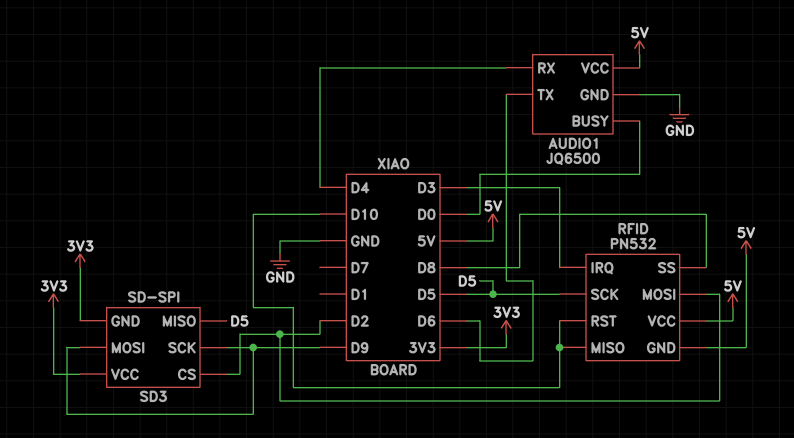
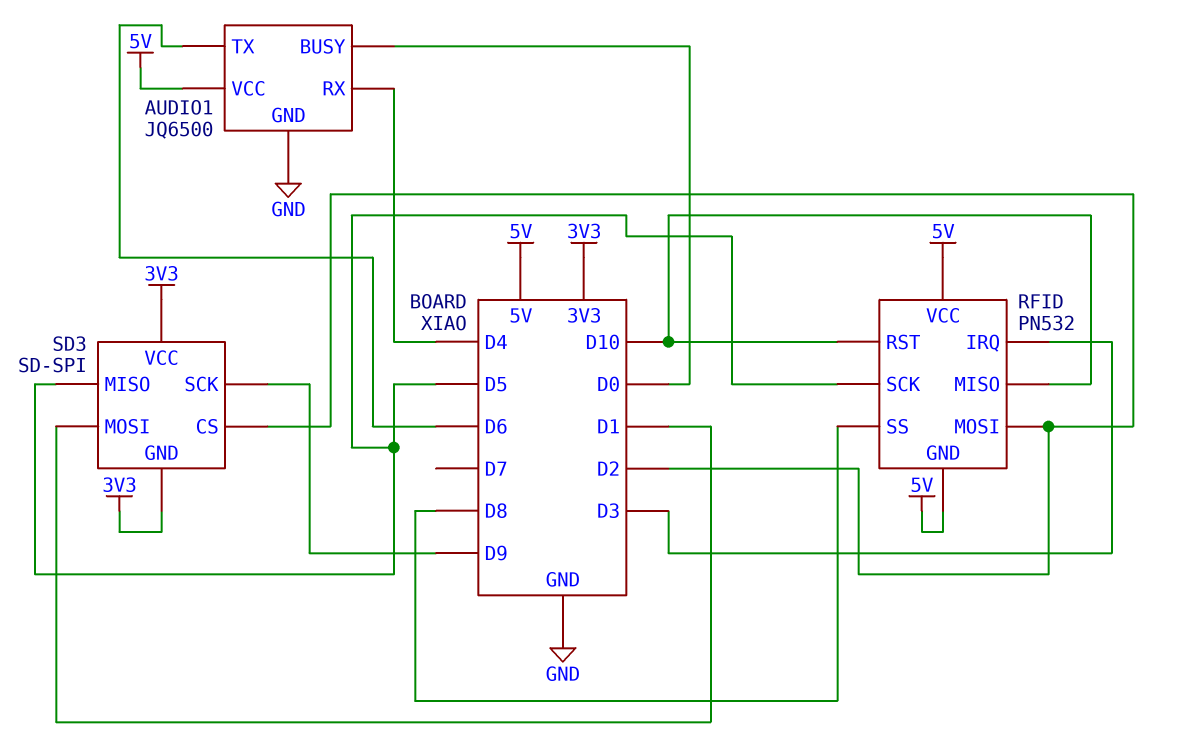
SD3 pin MOSI: D9 -> D1

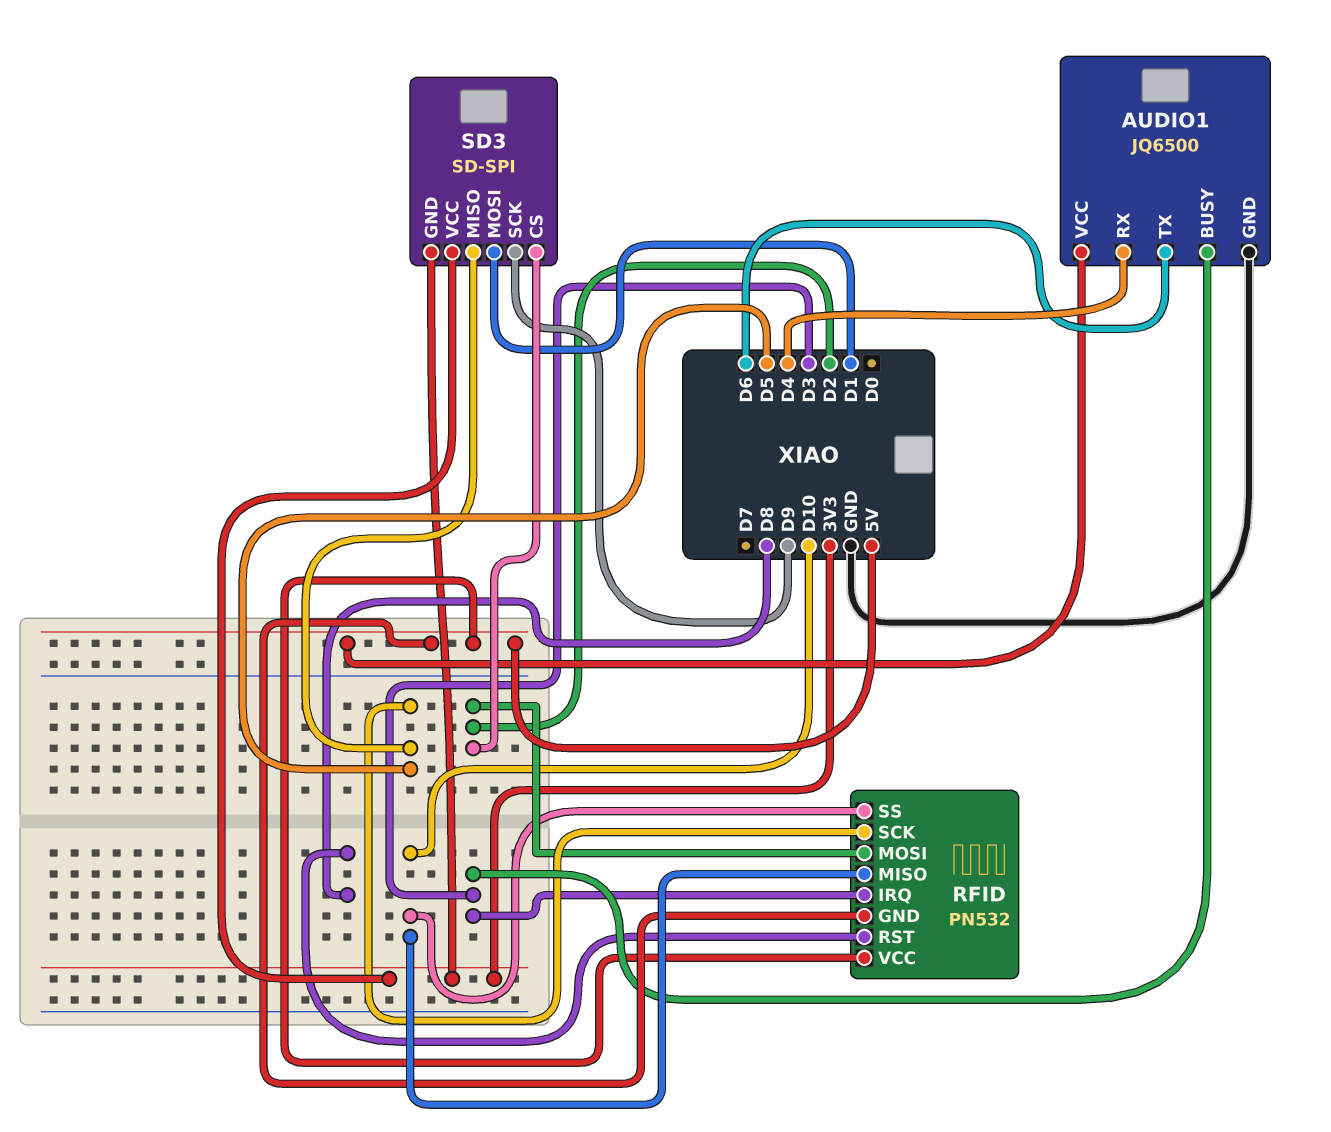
AUDIO1 pin BUSY: D0 -> D3
RFID pin RST: D10 -> D8
RFID pin SS: D8 -> D10

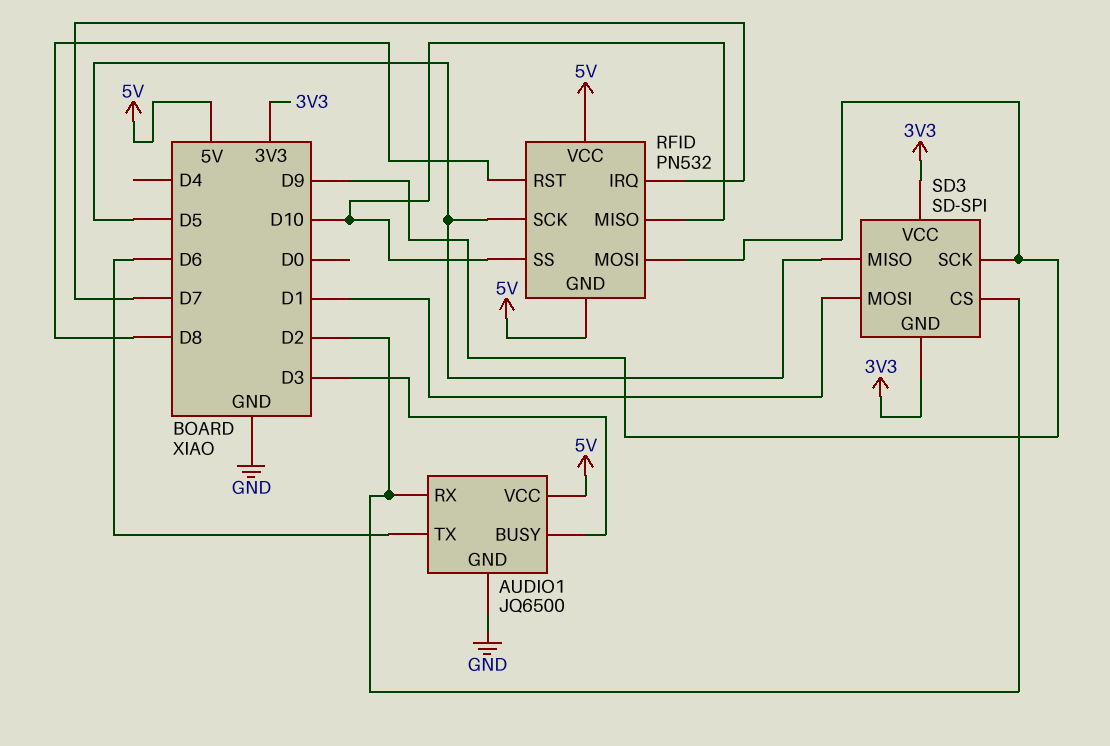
AUDIO1 pin RX: D4 -> D2
RFID pin IRQ: D3 -> D7
RFID pin MOSI: D2 -> D9

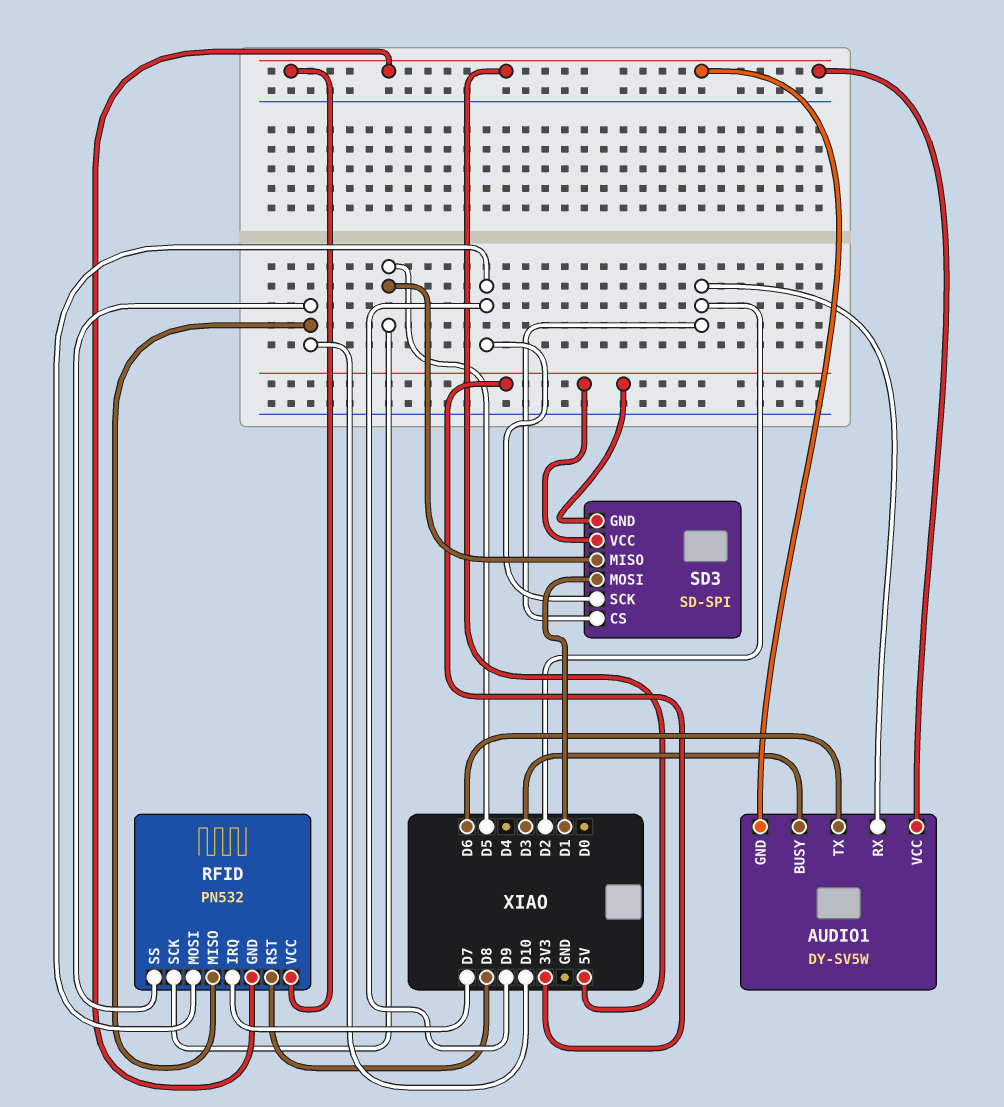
AUDIO1: JQ6500 -> DY-SV5W
AUDIO1 pin GND: GND -> 5V

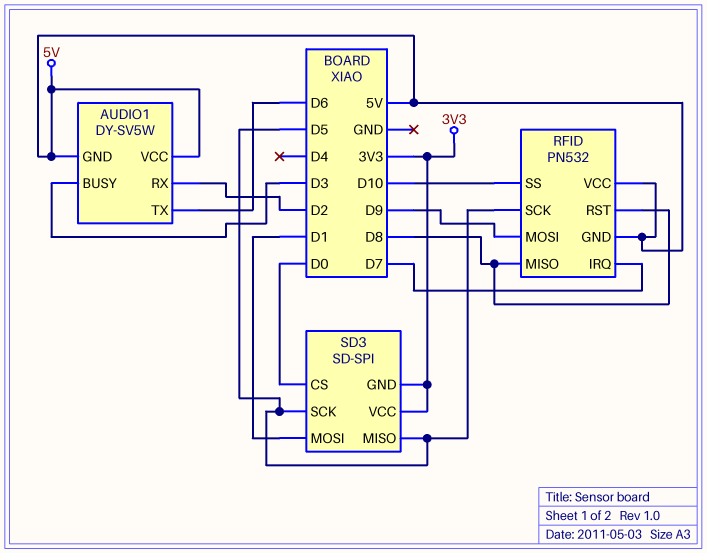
RFID pin MISO: D10 -> D8
SD3 pin CS: D2 -> D0
SD3 pin SCK: D9 -> D5

